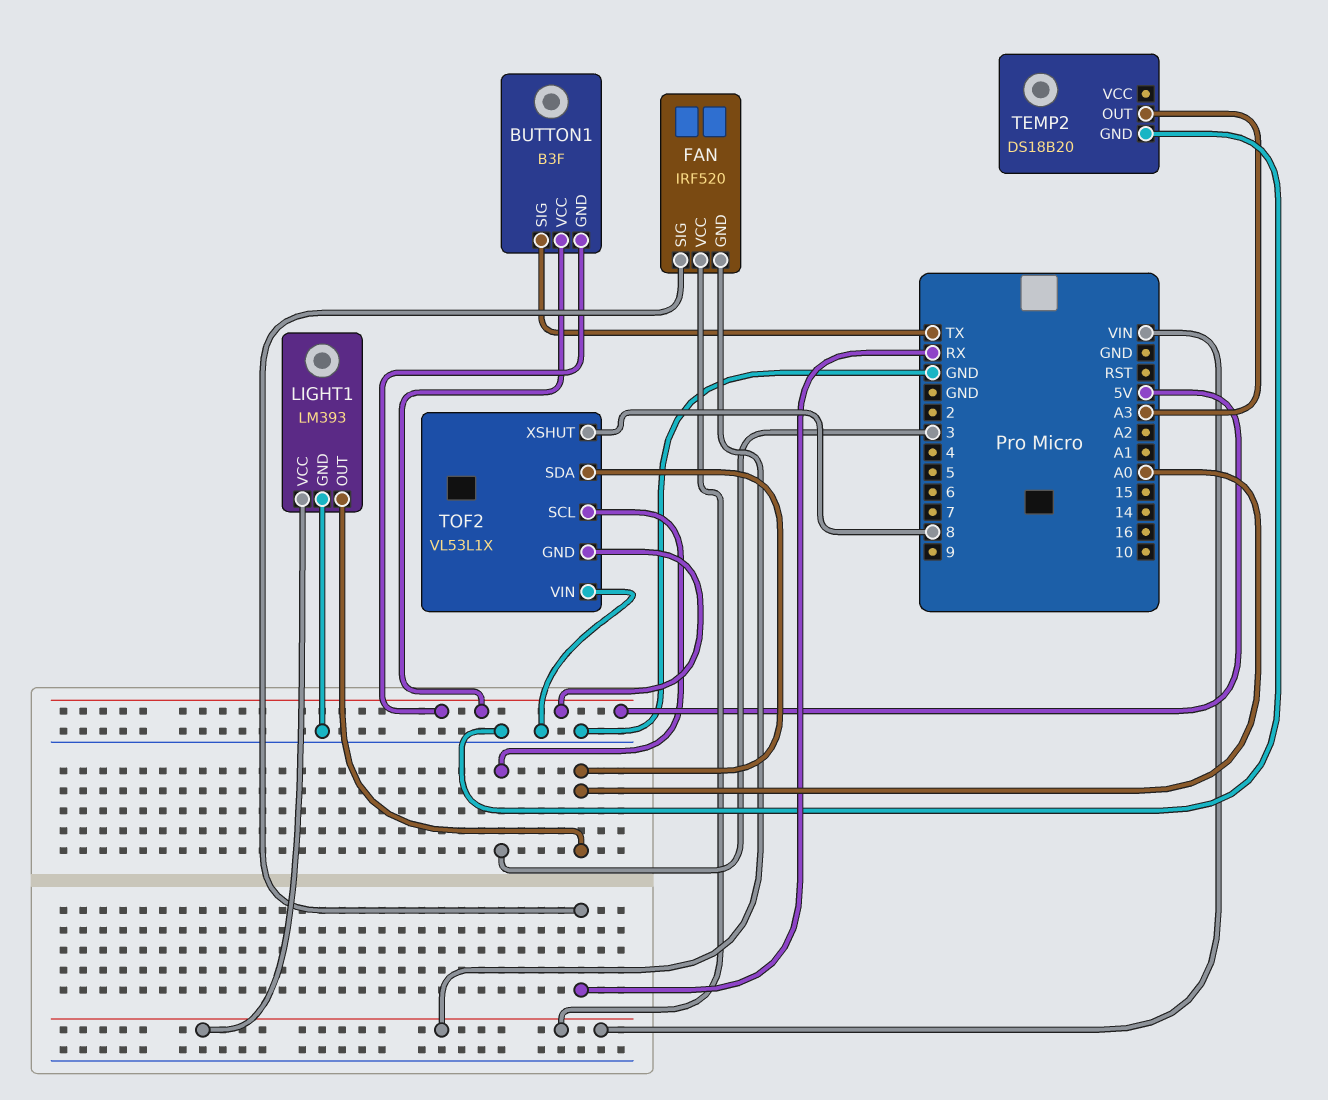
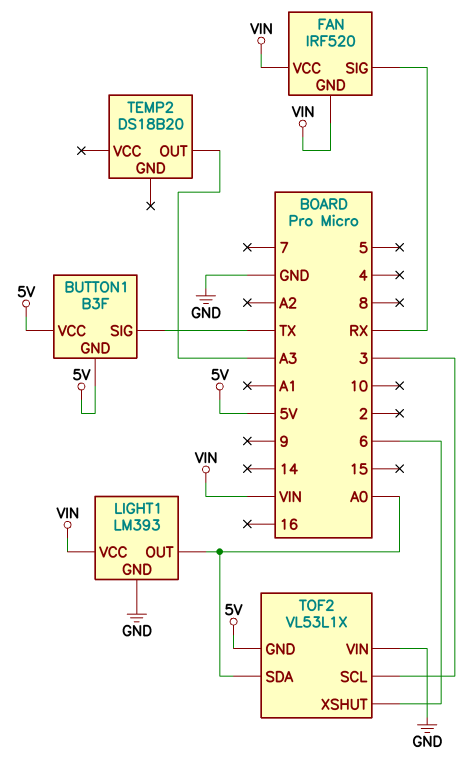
TEMP2 pin GND: GND -> none
TOF2 pin XSHUT: 8 -> 6

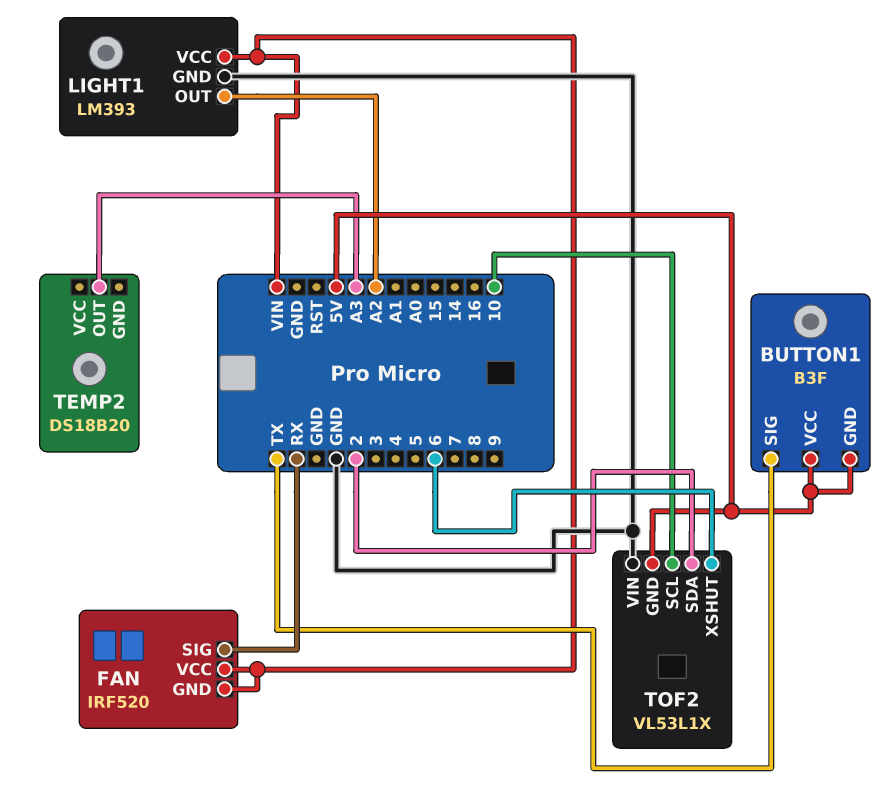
LIGHT1 pin OUT: A0 -> A2
TOF2 pin SCL: 3 -> 10
TOF2 pin SDA: A0 -> 2

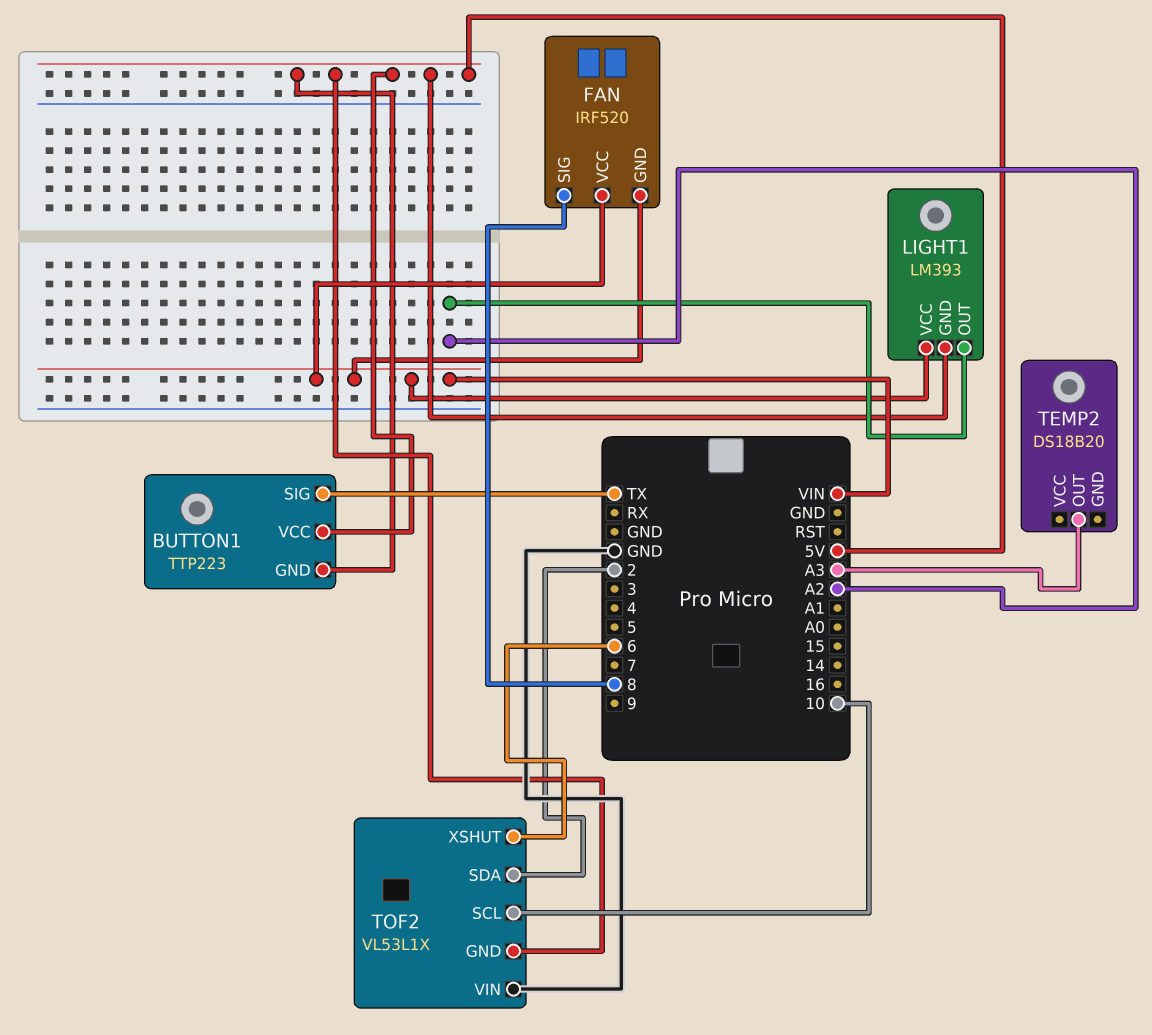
BUTTON1: B3F -> TTP223
FAN pin SIG: RX -> 8
LIGHT1 pin GND: GND -> 5V

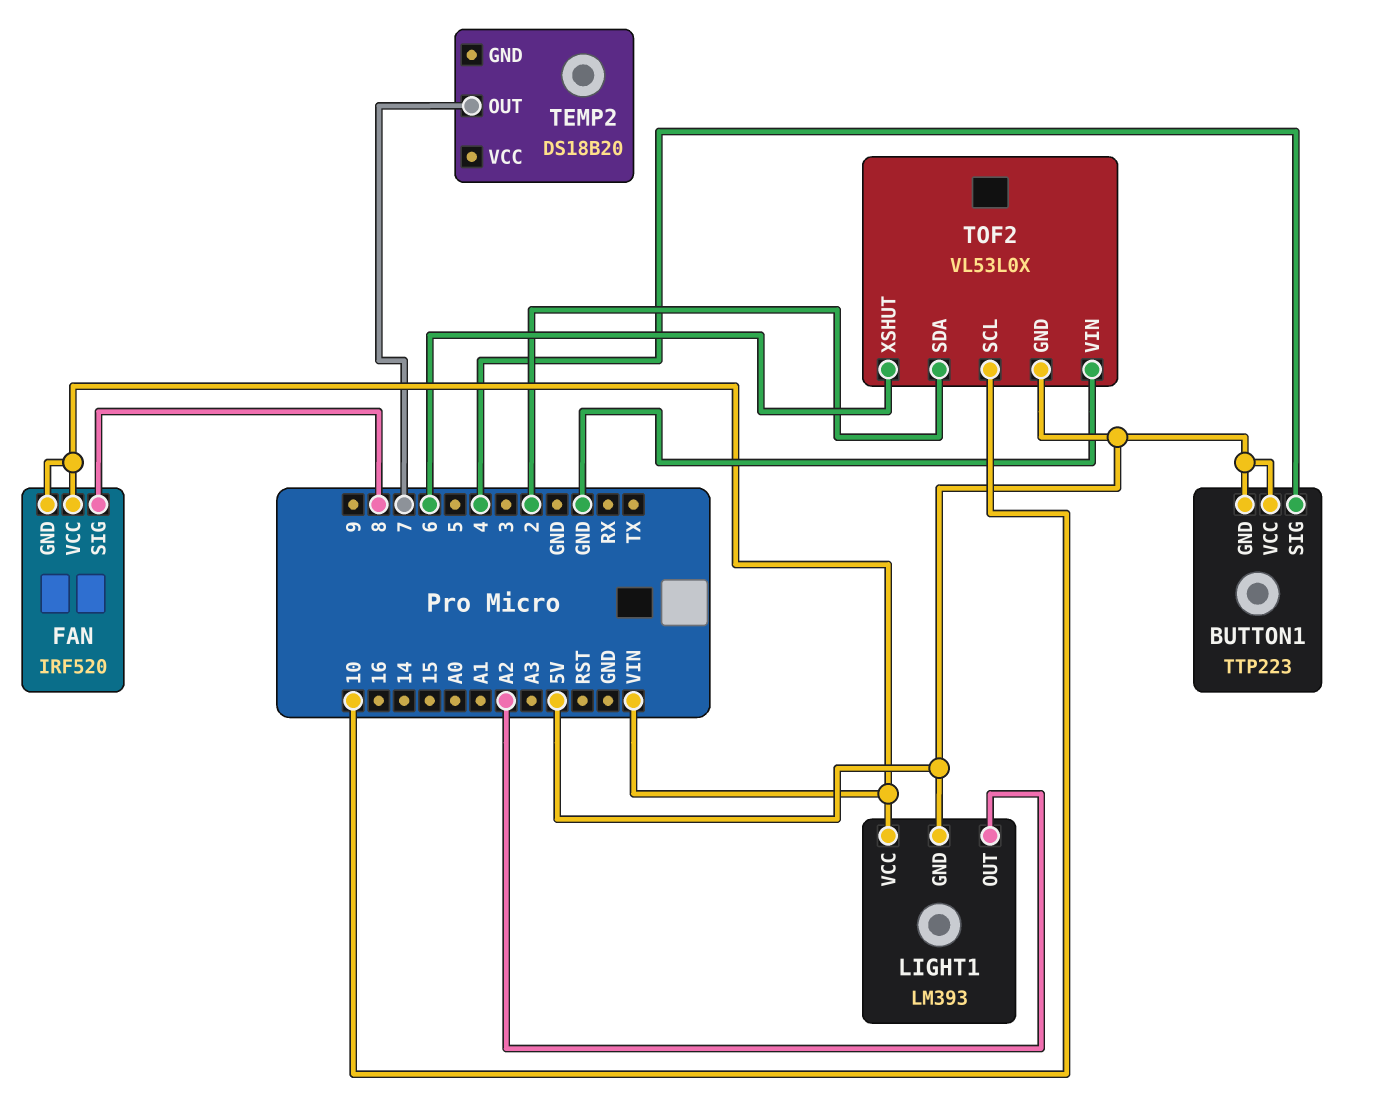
BUTTON1 pin SIG: TX -> 4
TEMP2 pin OUT: A3 -> 7
TOF2: VL53L1X -> VL53L0X

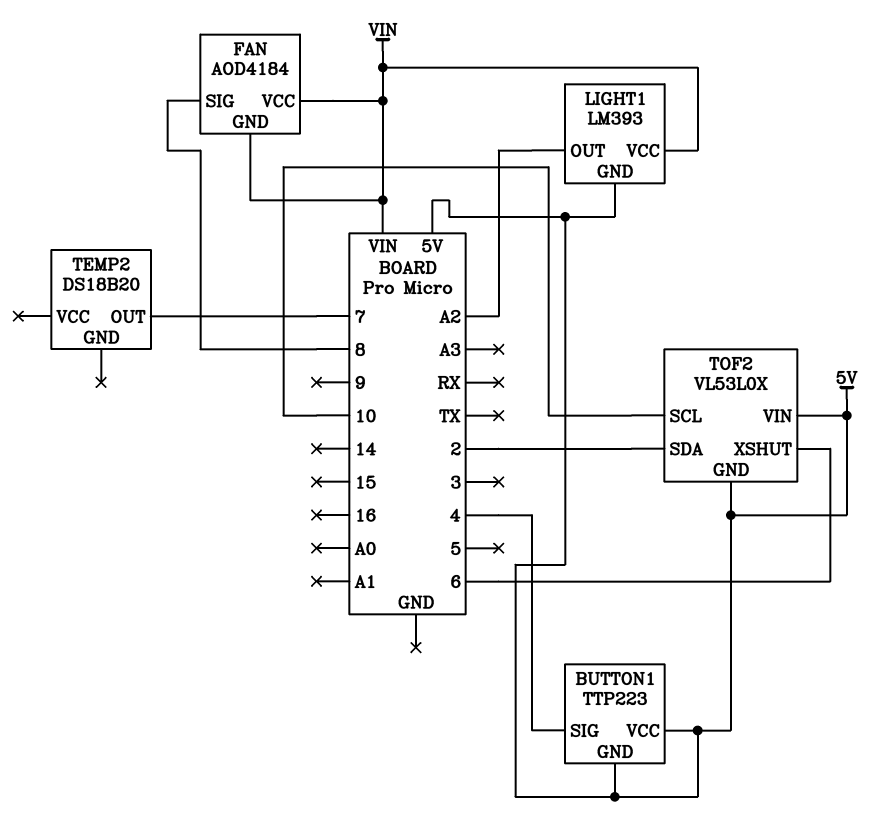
FAN: IRF520 -> AOD4184
TOF2 pin VIN: GND -> 5V

